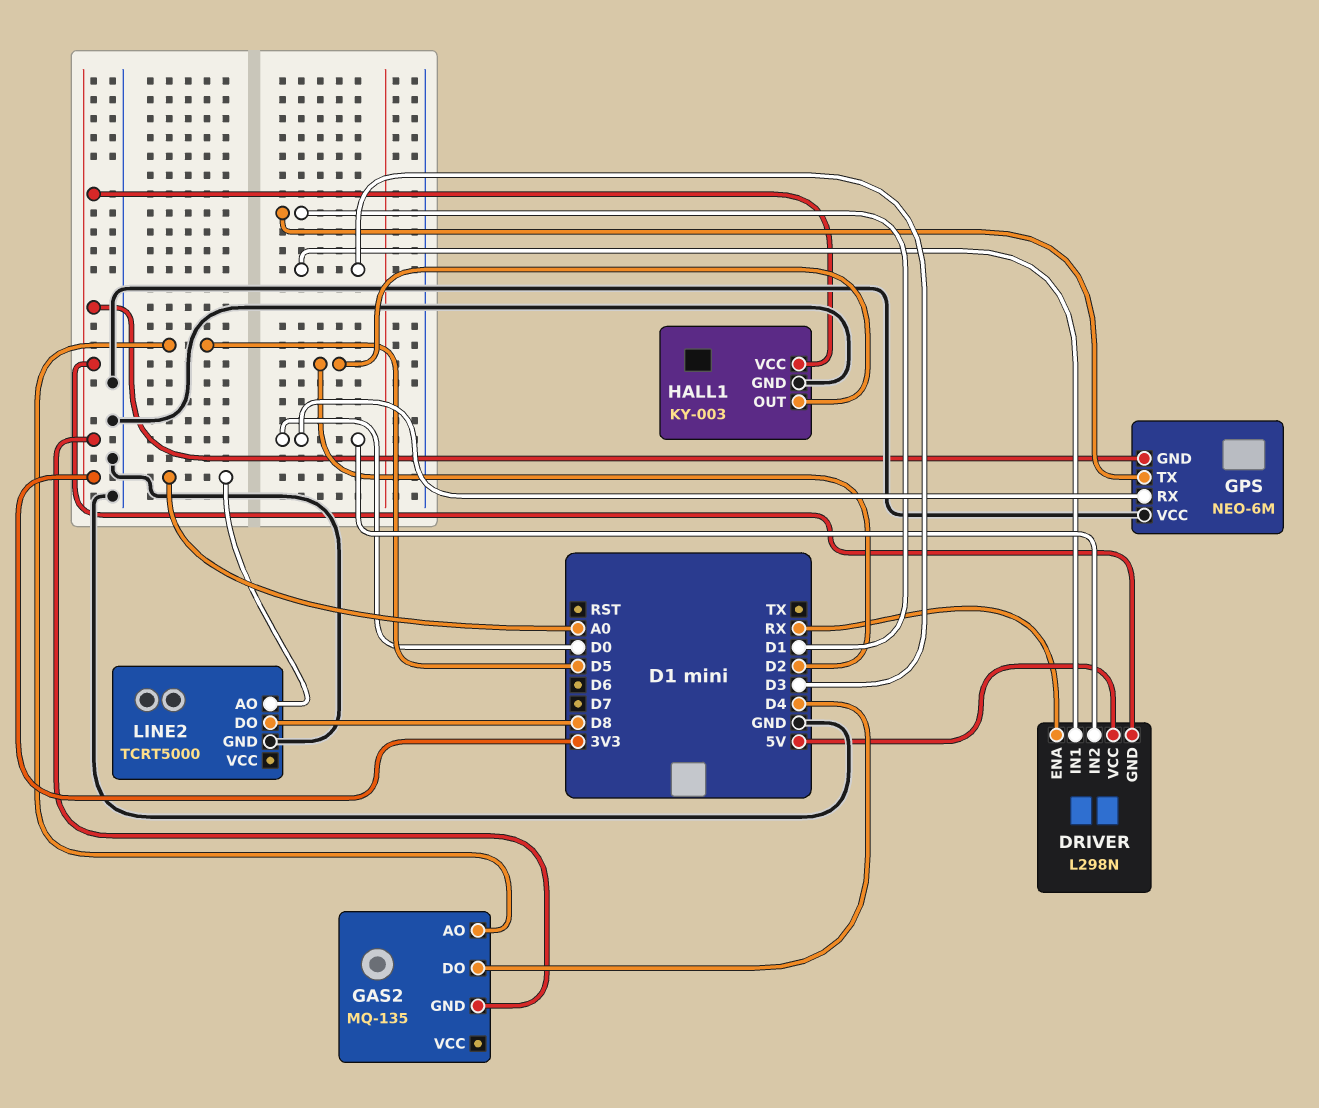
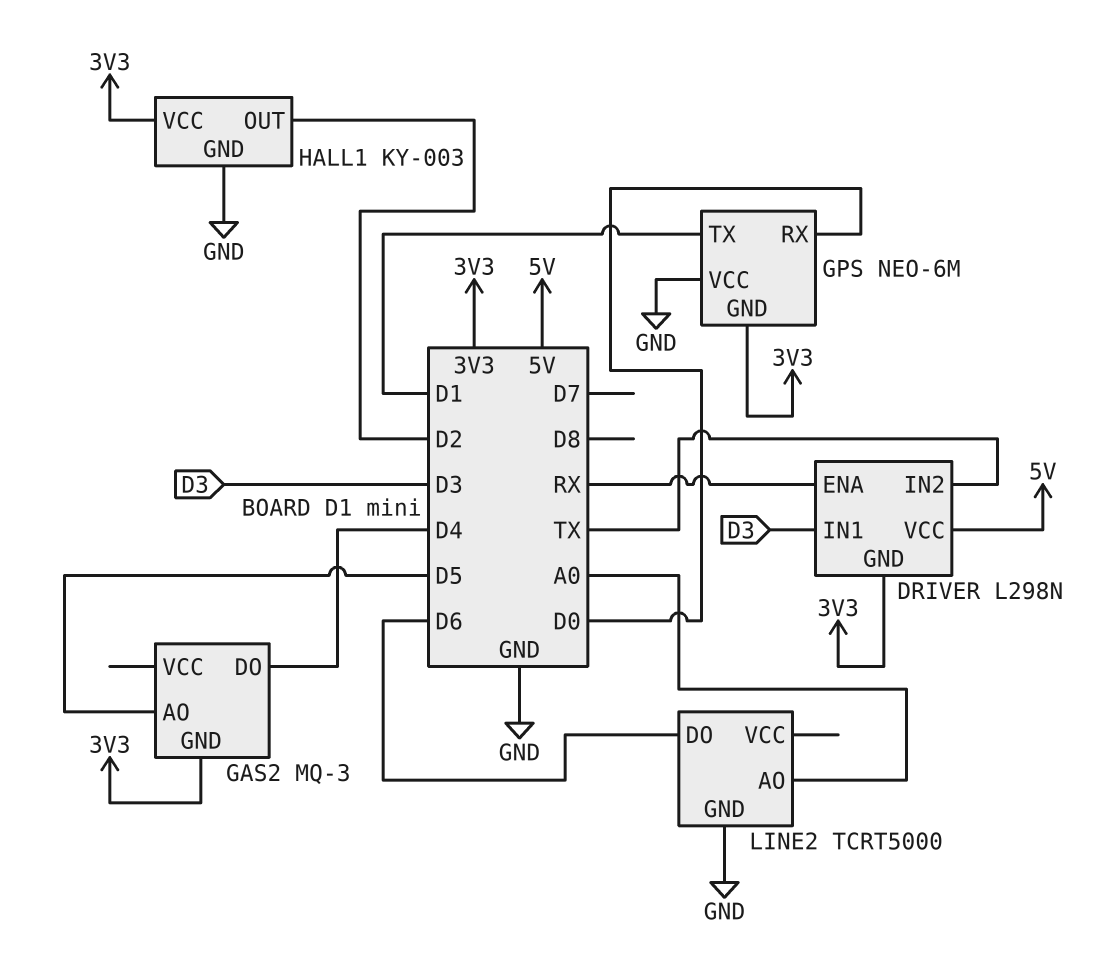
DRIVER pin IN2: D0 -> TX
GAS2: MQ-135 -> MQ-3
LINE2 pin DO: D8 -> D6

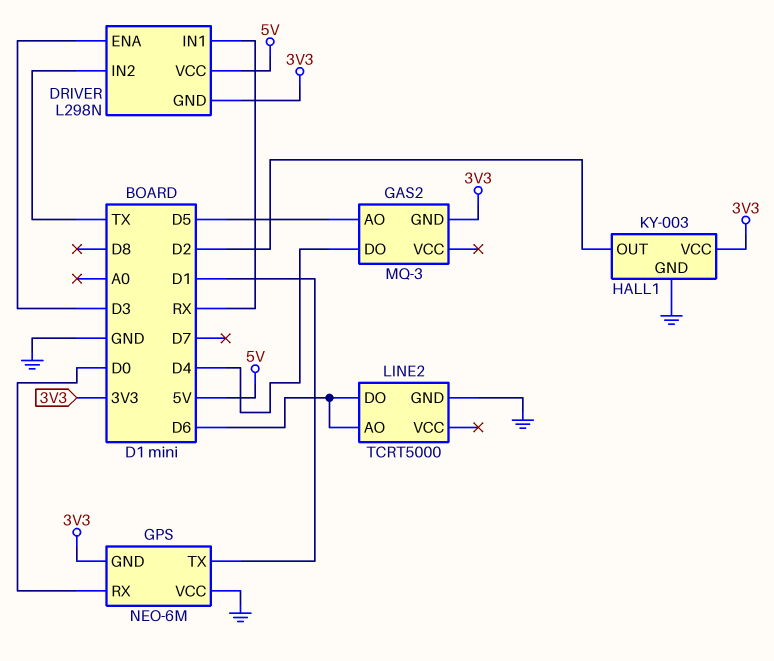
DRIVER pin ENA: RX -> D3
DRIVER pin IN1: D3 -> RX
LINE2 pin AO: A0 -> D6

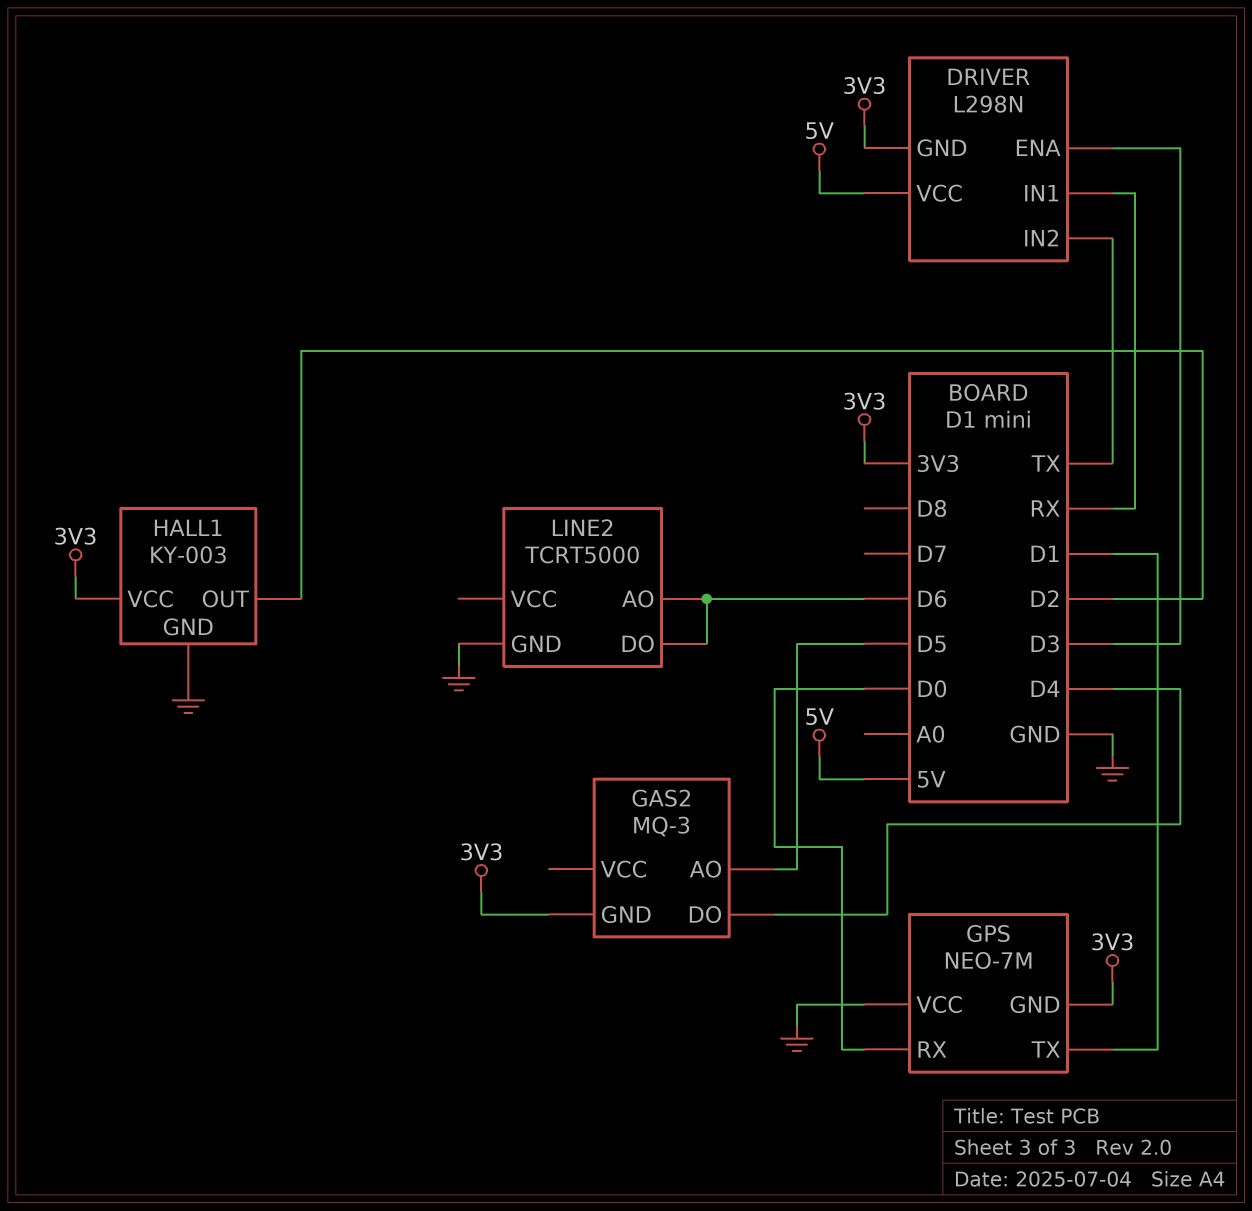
GPS: NEO-6M -> NEO-7M

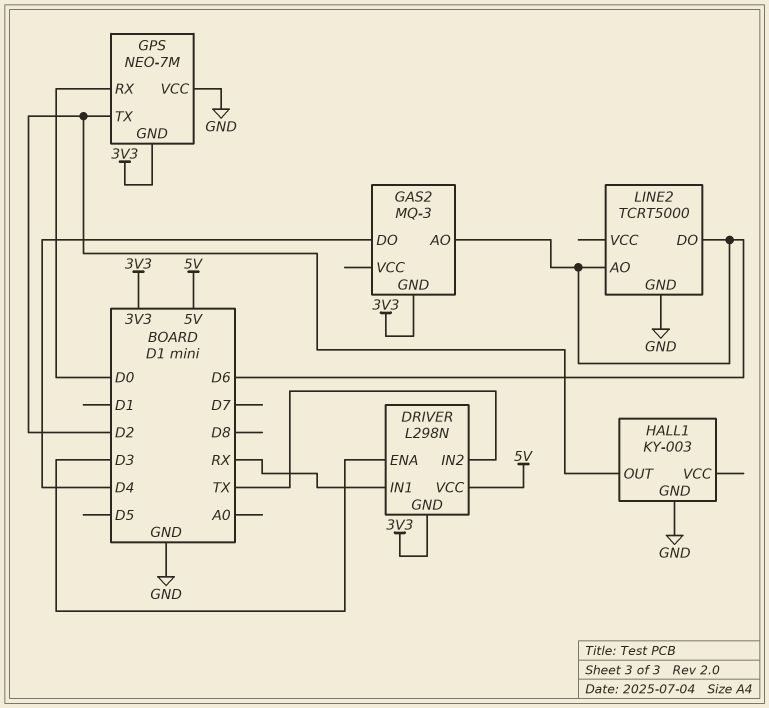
GAS2 pin AO: D5 -> D6
GPS pin TX: D1 -> D2
HALL1 pin VCC: 3V3 -> none

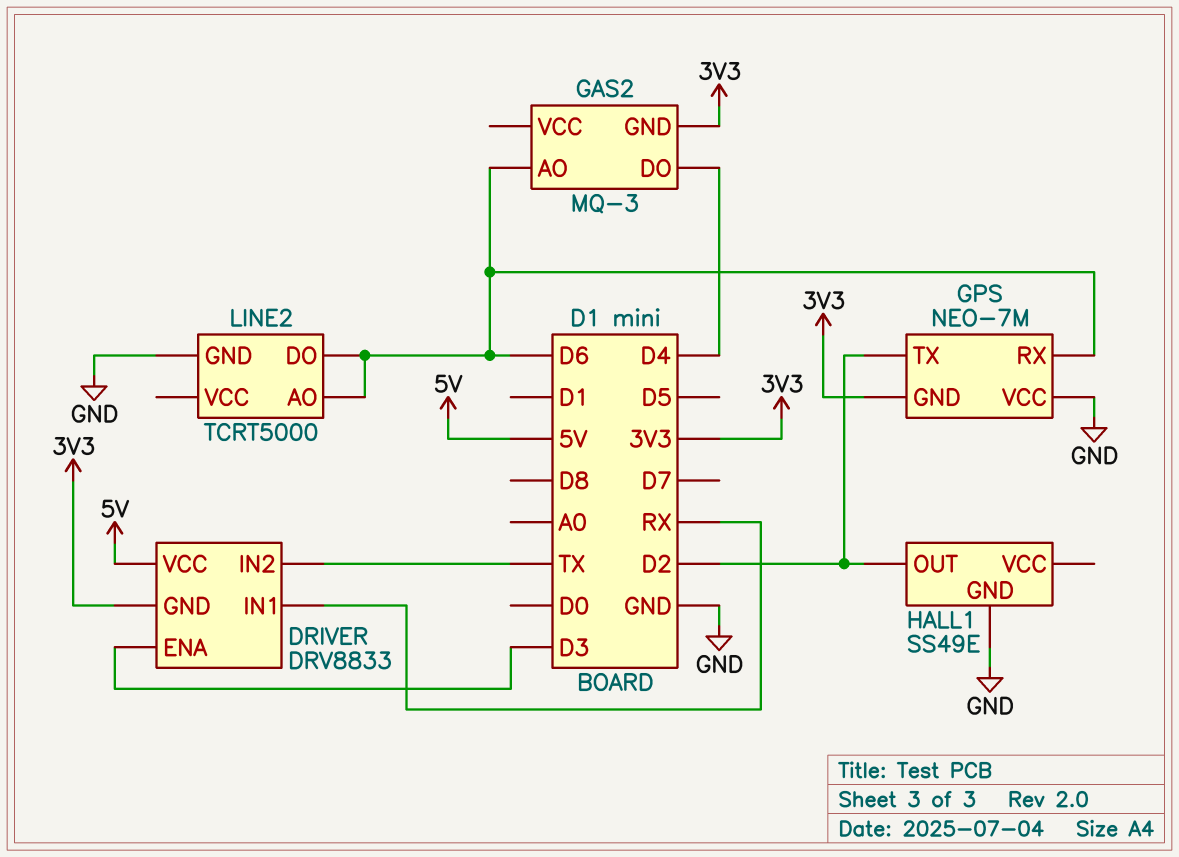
DRIVER: L298N -> DRV8833
GPS pin RX: D0 -> D6
HALL1: KY-003 -> SS49E

